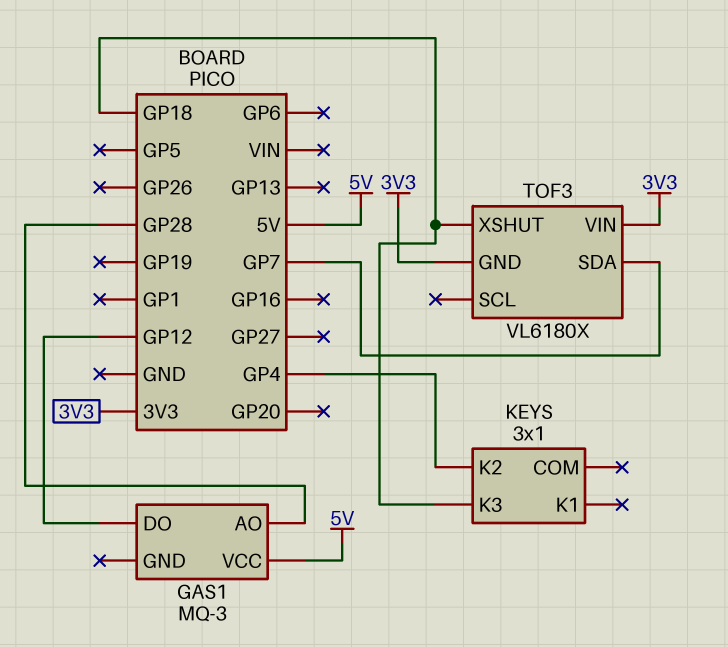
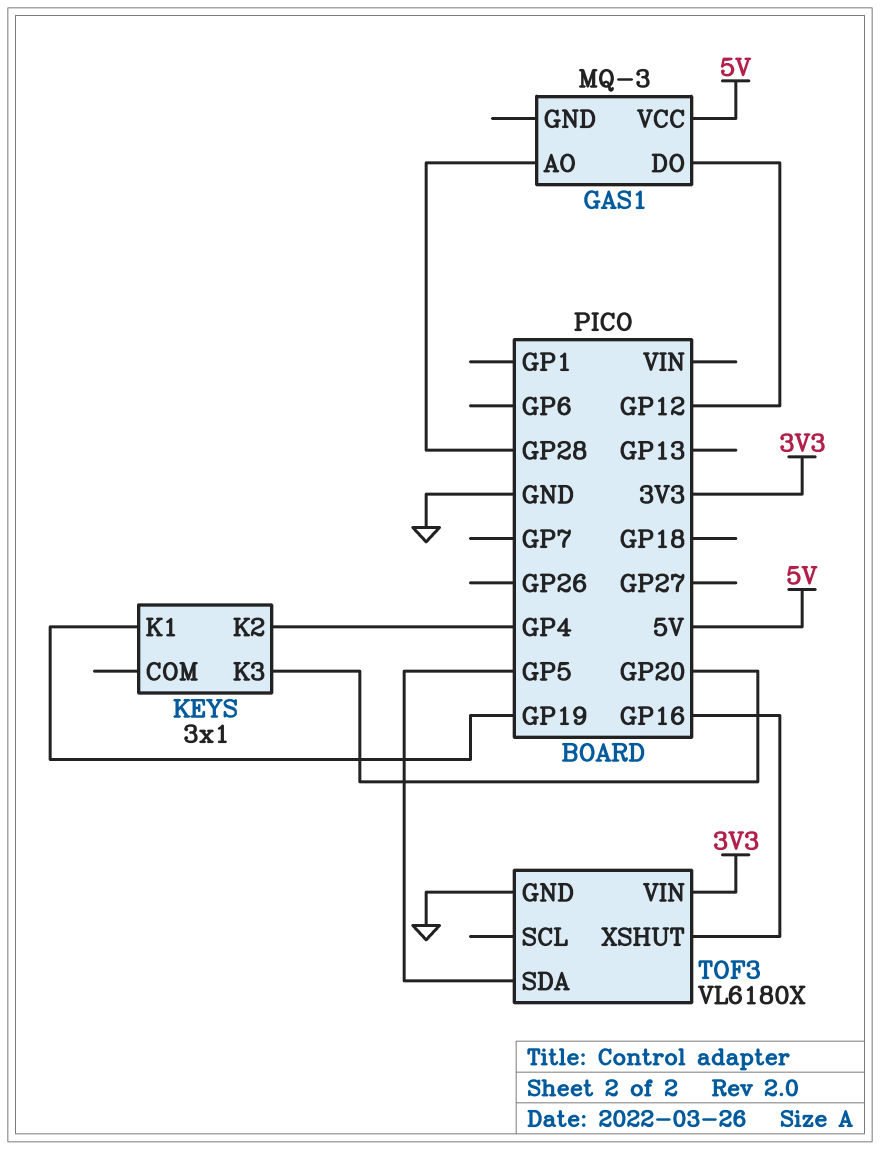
KEYS pin K1: none -> GP19
KEYS pin K3: GP18 -> GP20
TOF3 pin GND: 3V3 -> GND
TOF3 pin SDA: GP7 -> GP5
TOF3 pin XSHUT: GP18 -> GP16

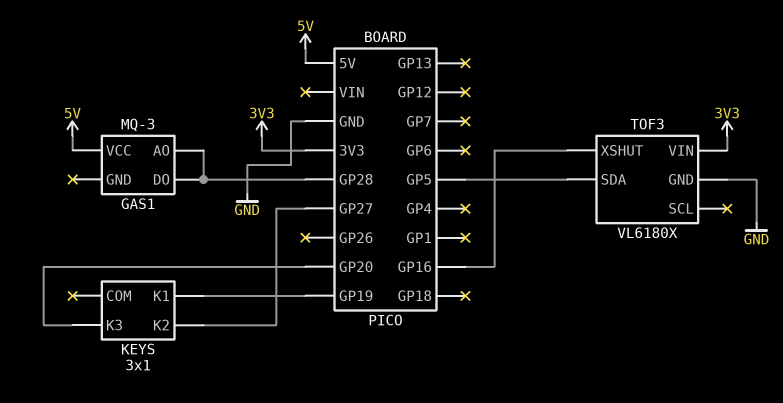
GAS1 pin DO: GP12 -> GP28
KEYS pin K2: GP4 -> GP27

